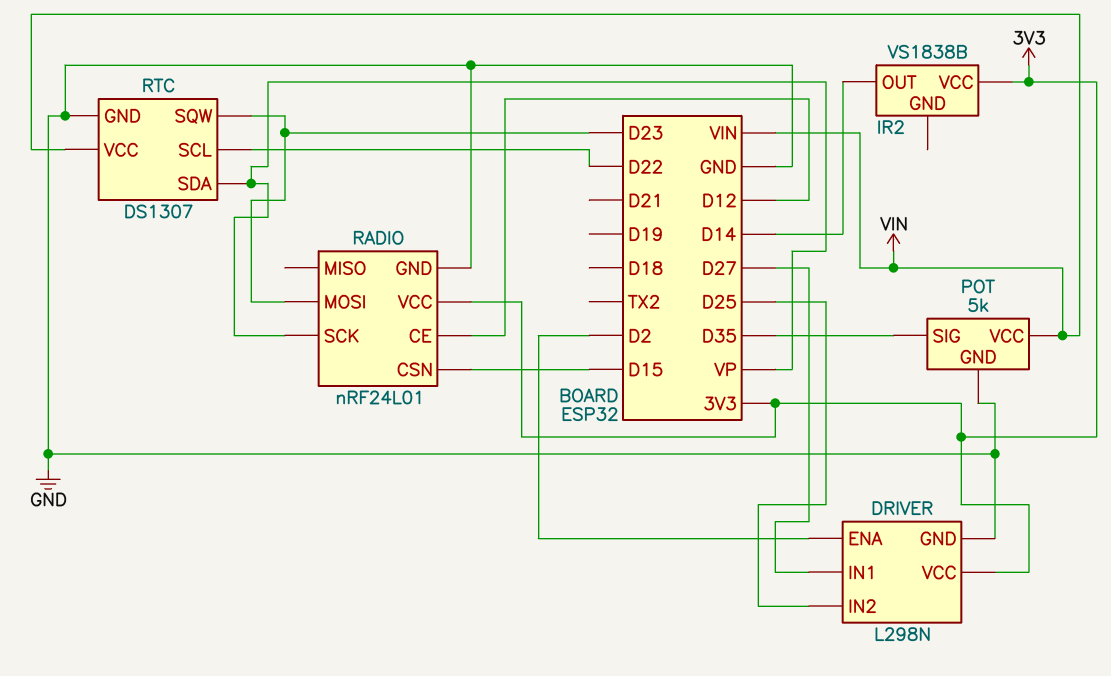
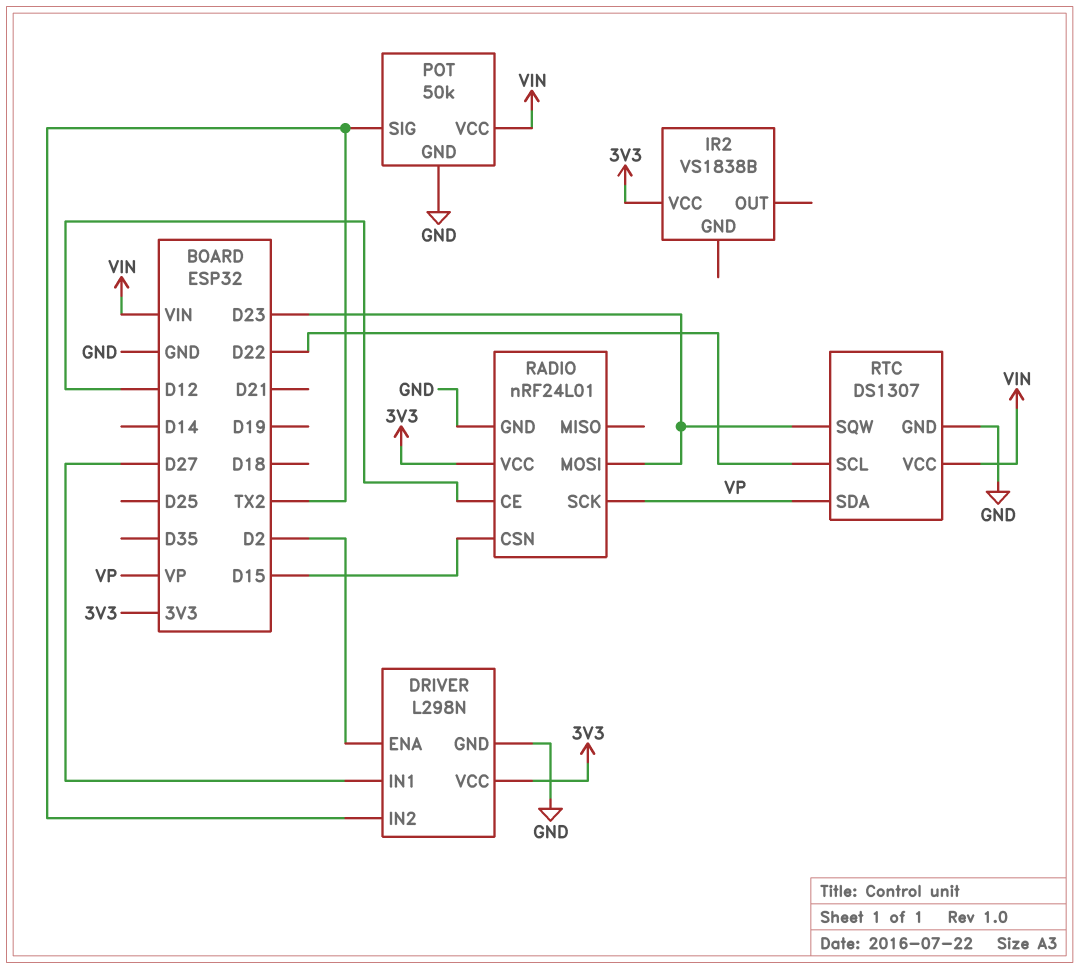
DRIVER pin IN2: D25 -> TX2
IR2 pin OUT: D14 -> none
POT: 5k -> 50k
POT pin SIG: D35 -> TX2

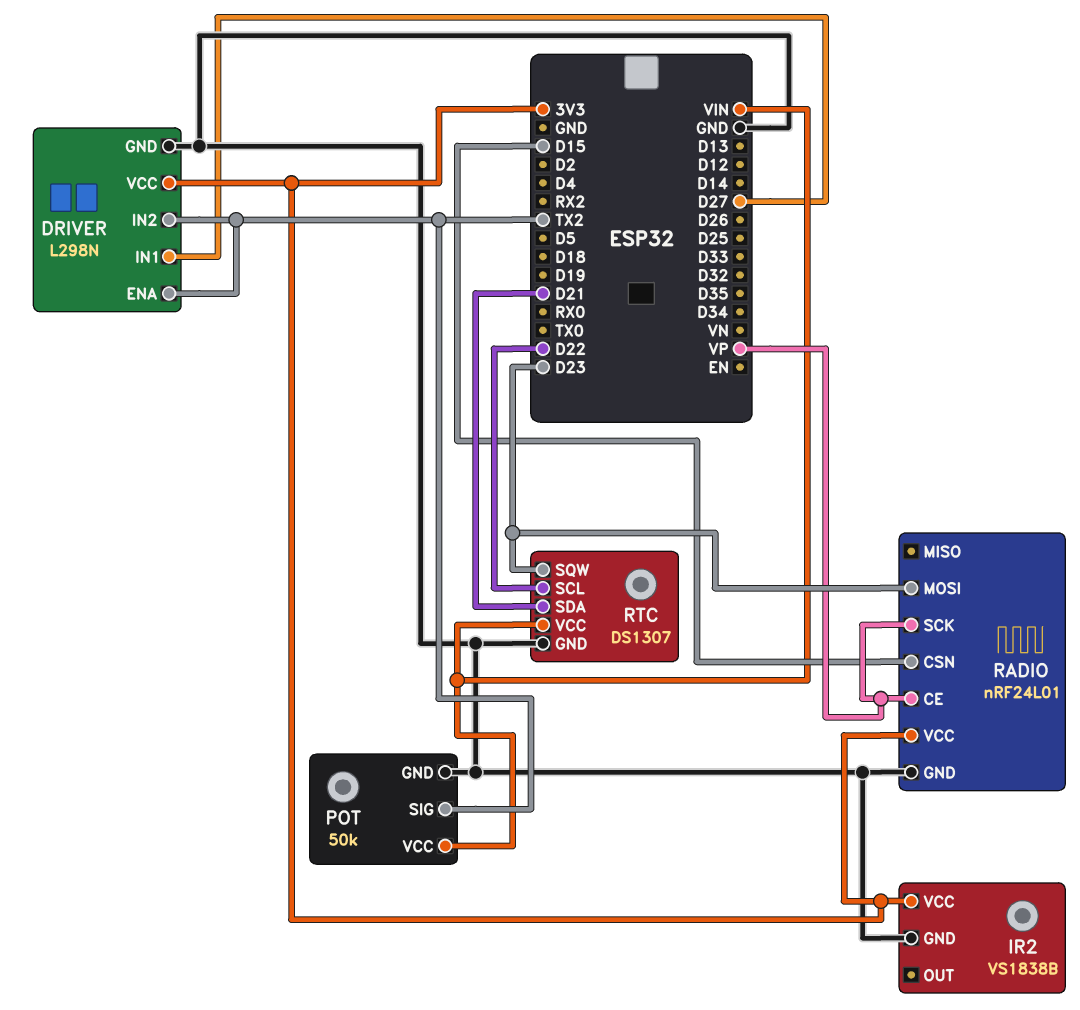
DRIVER pin ENA: D2 -> TX2
IR2 pin GND: none -> GND
RADIO pin CE: D12 -> VP
RTC pin SDA: VP -> D21

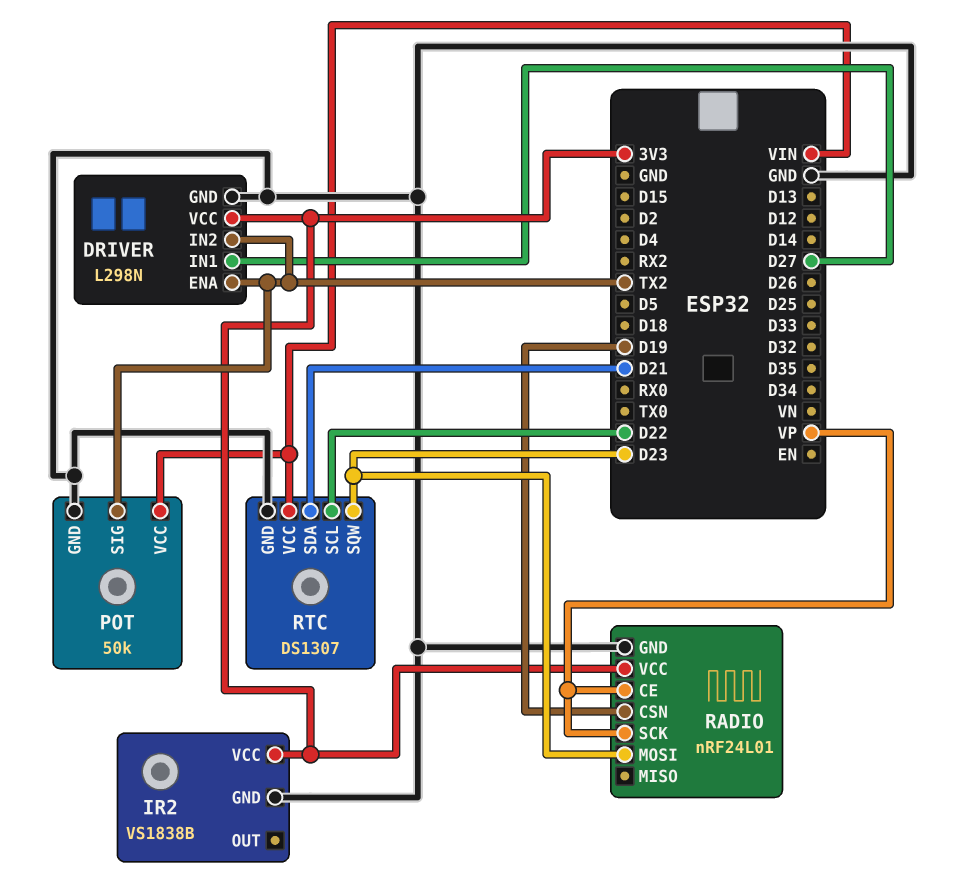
RADIO pin CSN: D15 -> D19

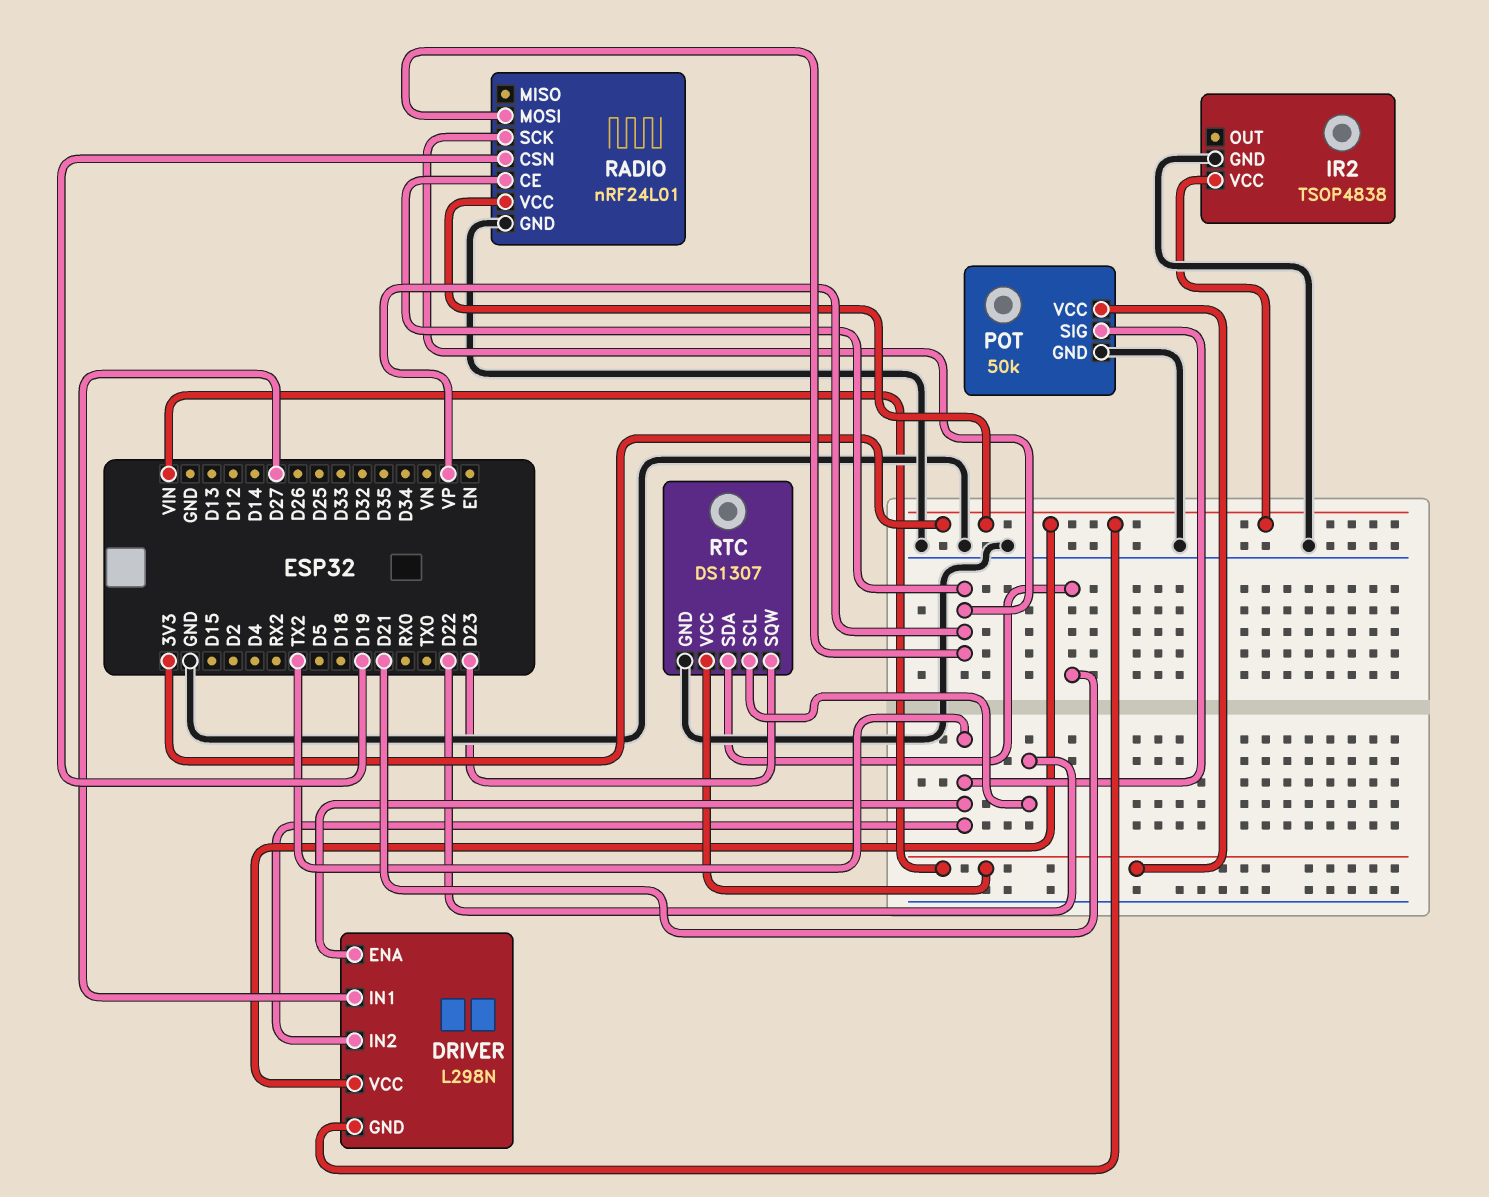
DRIVER pin GND: GND -> 3V3
IR2: VS1838B -> TSOP4838
RADIO pin MOSI: D23 -> VP

